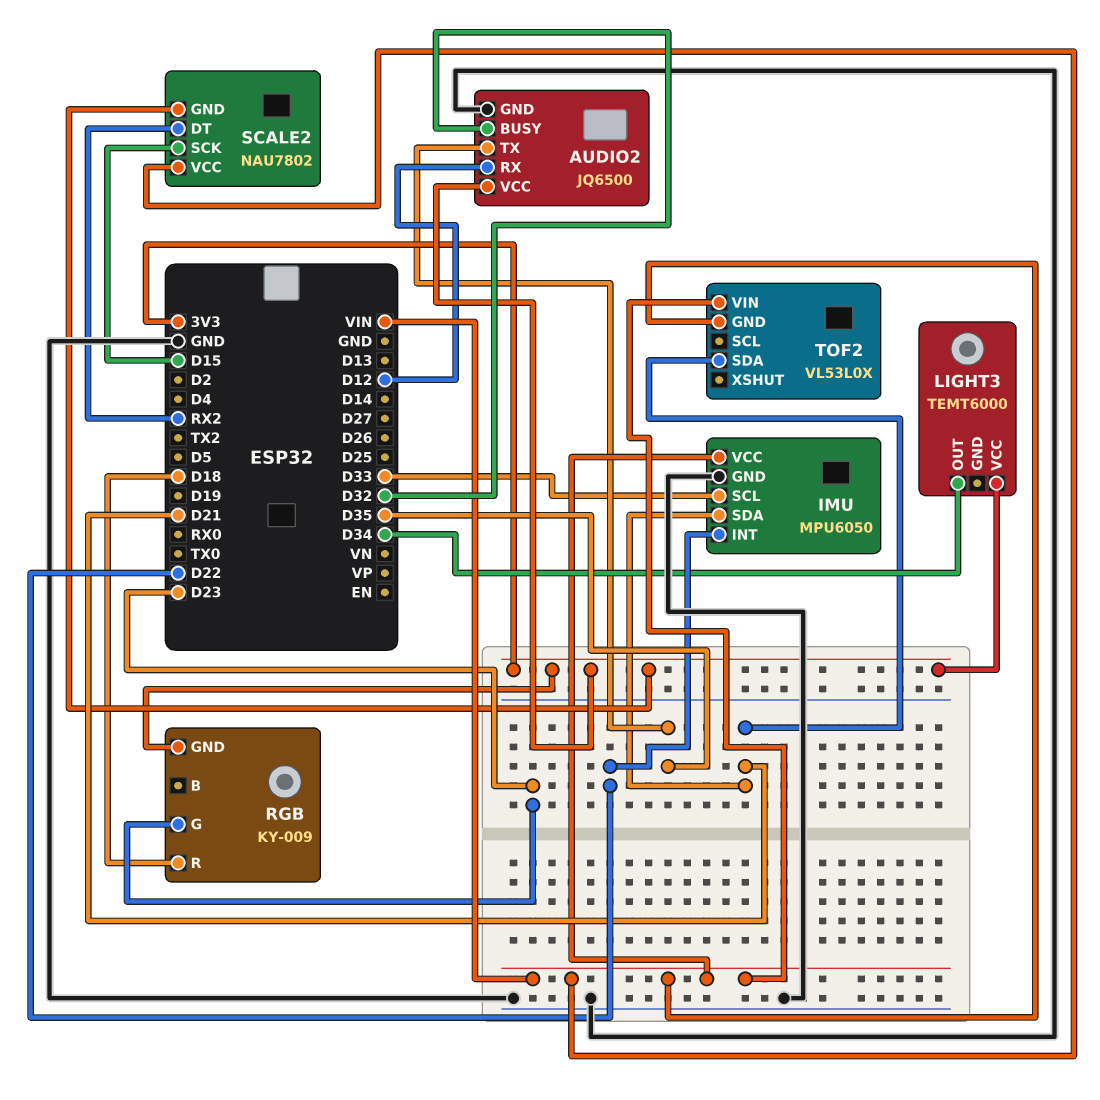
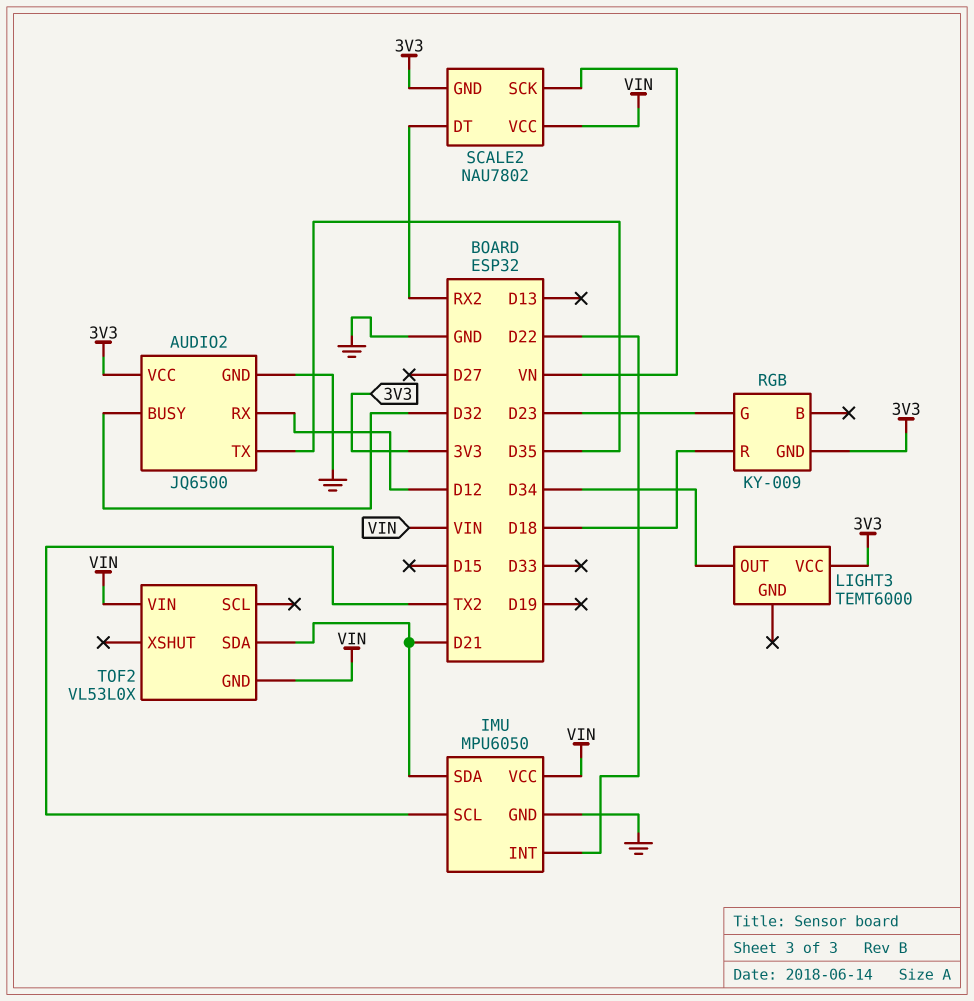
IMU pin SCL: D33 -> TX2
SCALE2 pin SCK: D15 -> VN

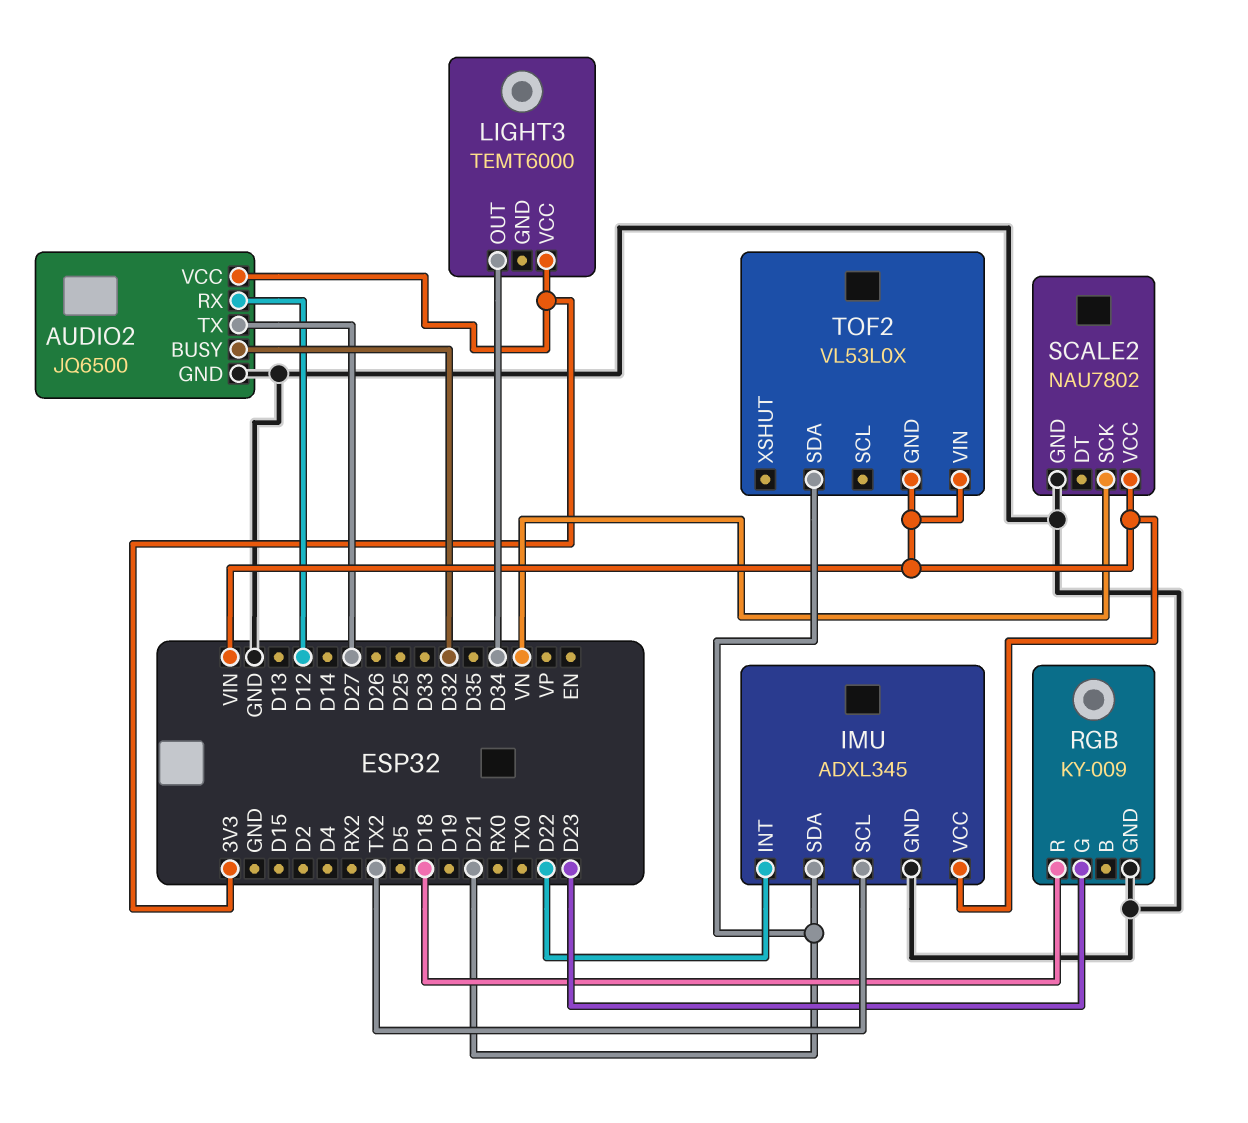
AUDIO2 pin TX: D35 -> D27
IMU: MPU6050 -> ADXL345
RGB pin GND: 3V3 -> GND
SCALE2 pin DT: RX2 -> none
SCALE2 pin GND: 3V3 -> GND

